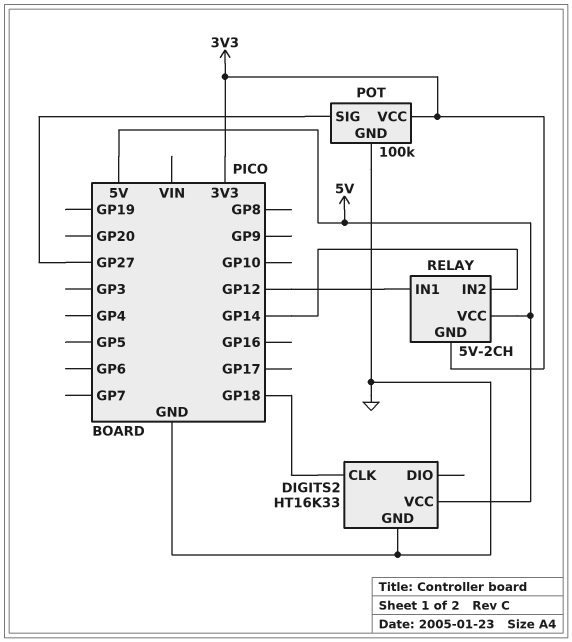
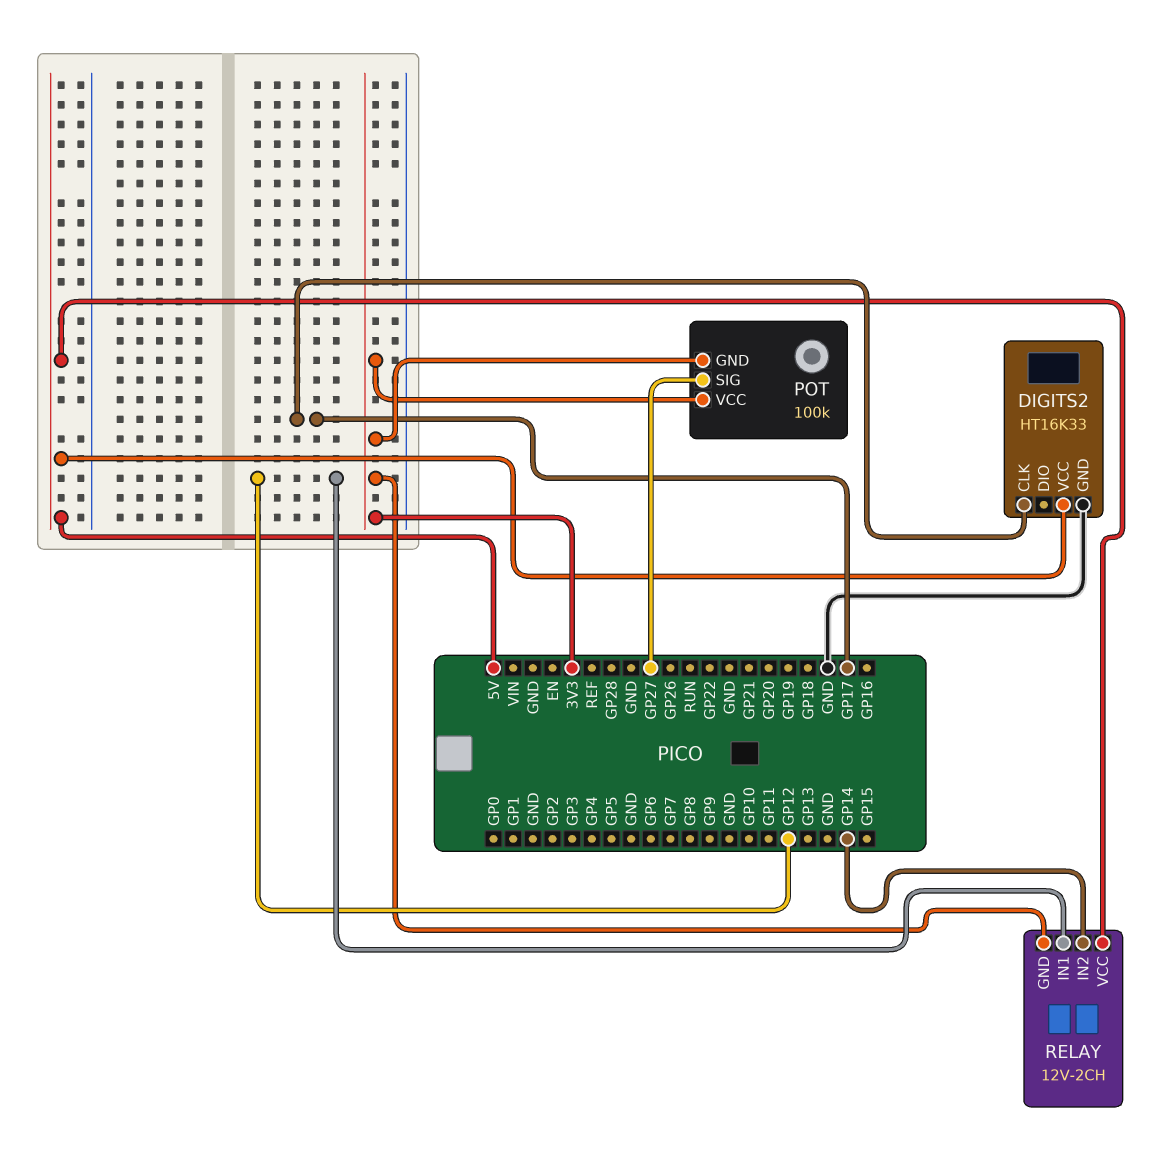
DIGITS2 pin CLK: GP18 -> GP17
POT pin GND: GND -> 3V3
RELAY: 5V-2CH -> 12V-2CH

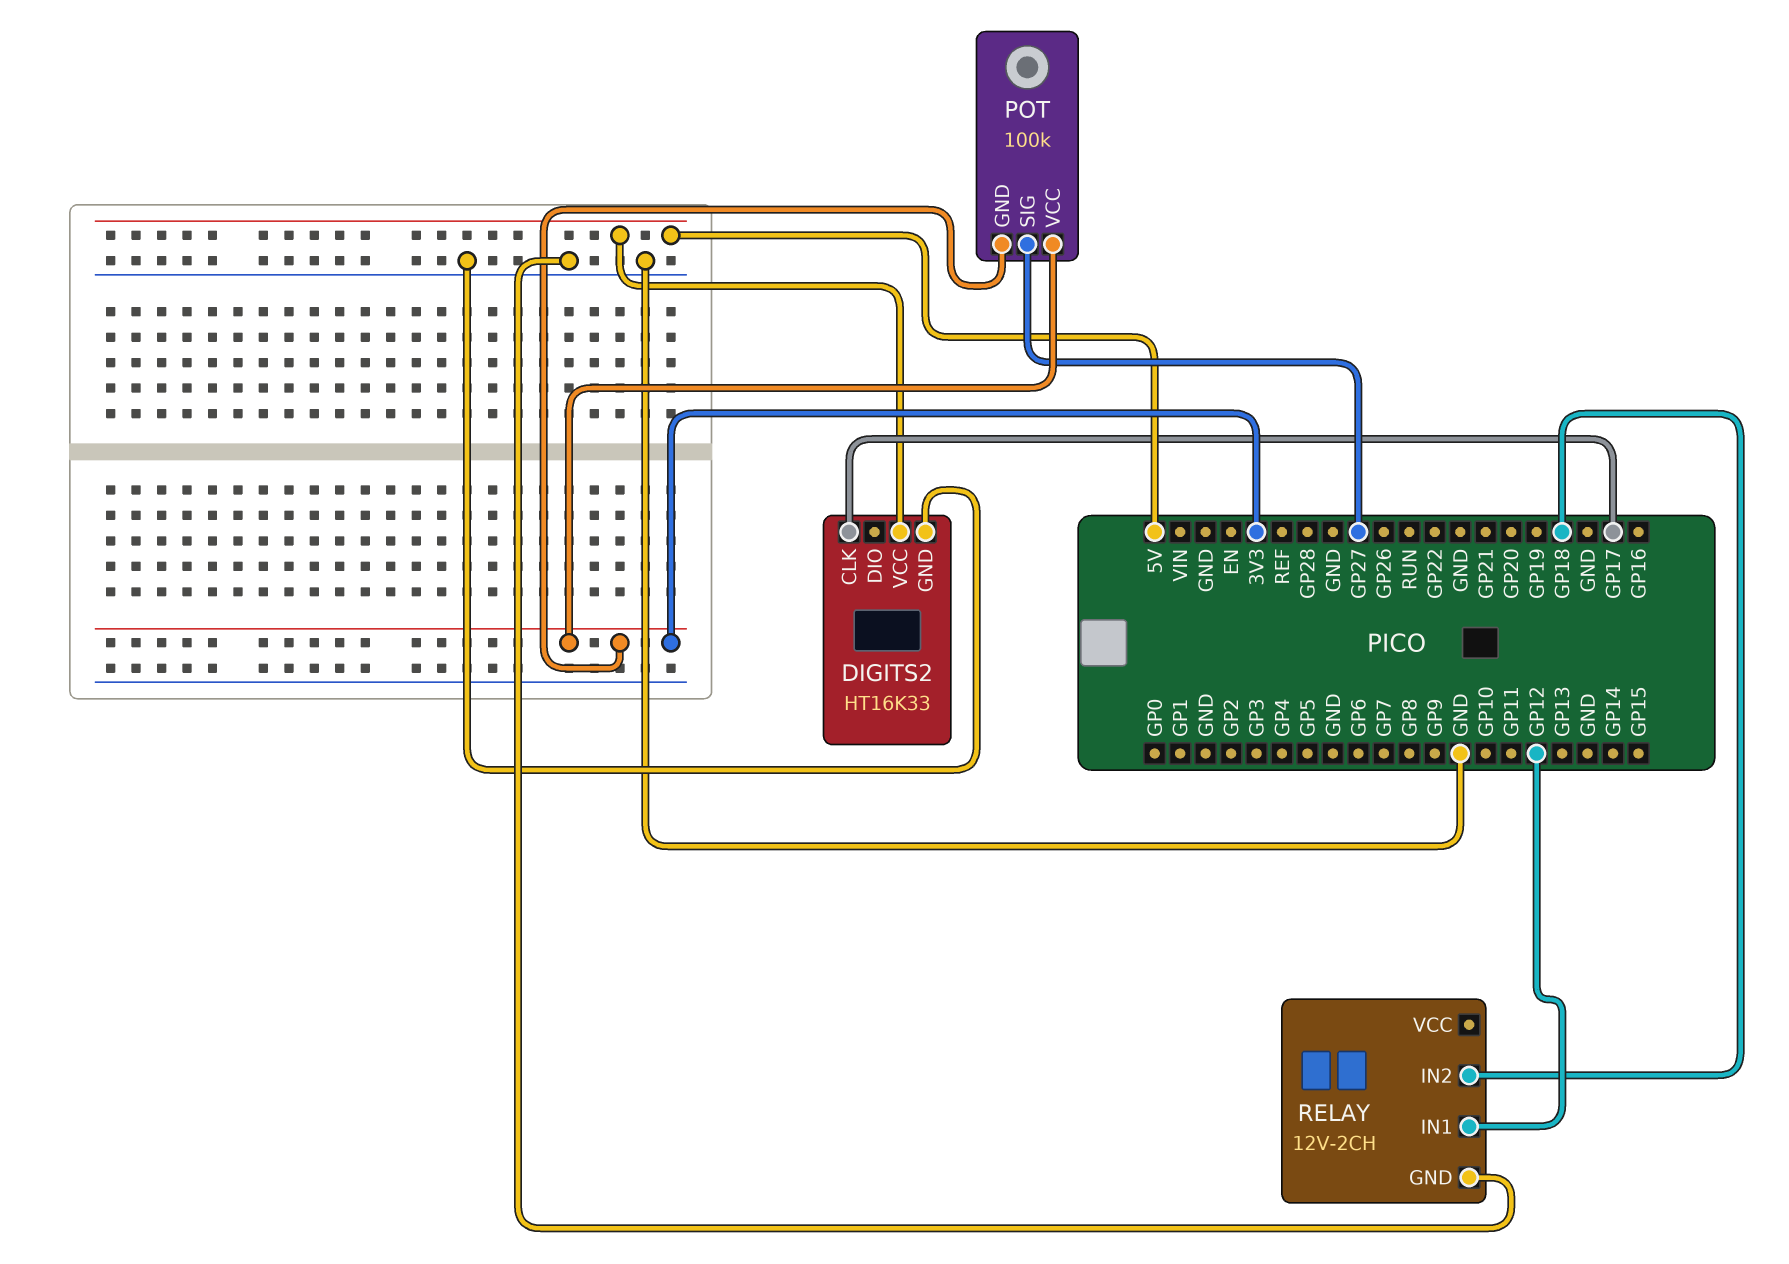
RELAY pin GND: 3V3 -> GND
RELAY pin IN2: GP14 -> GP18
RELAY pin VCC: 5V -> none

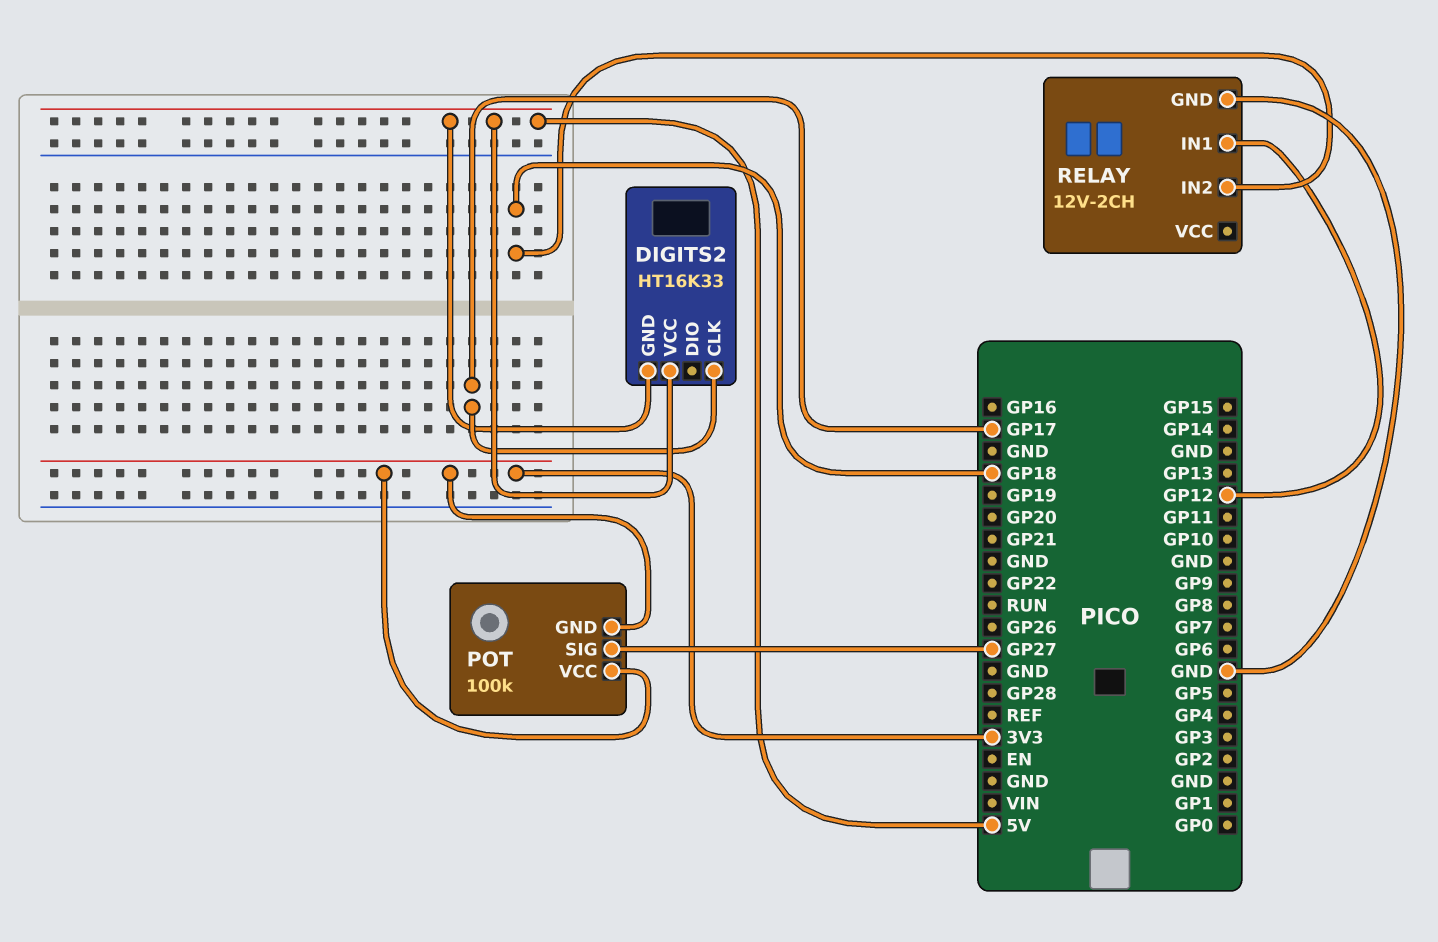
DIGITS2 pin GND: GND -> 5V

